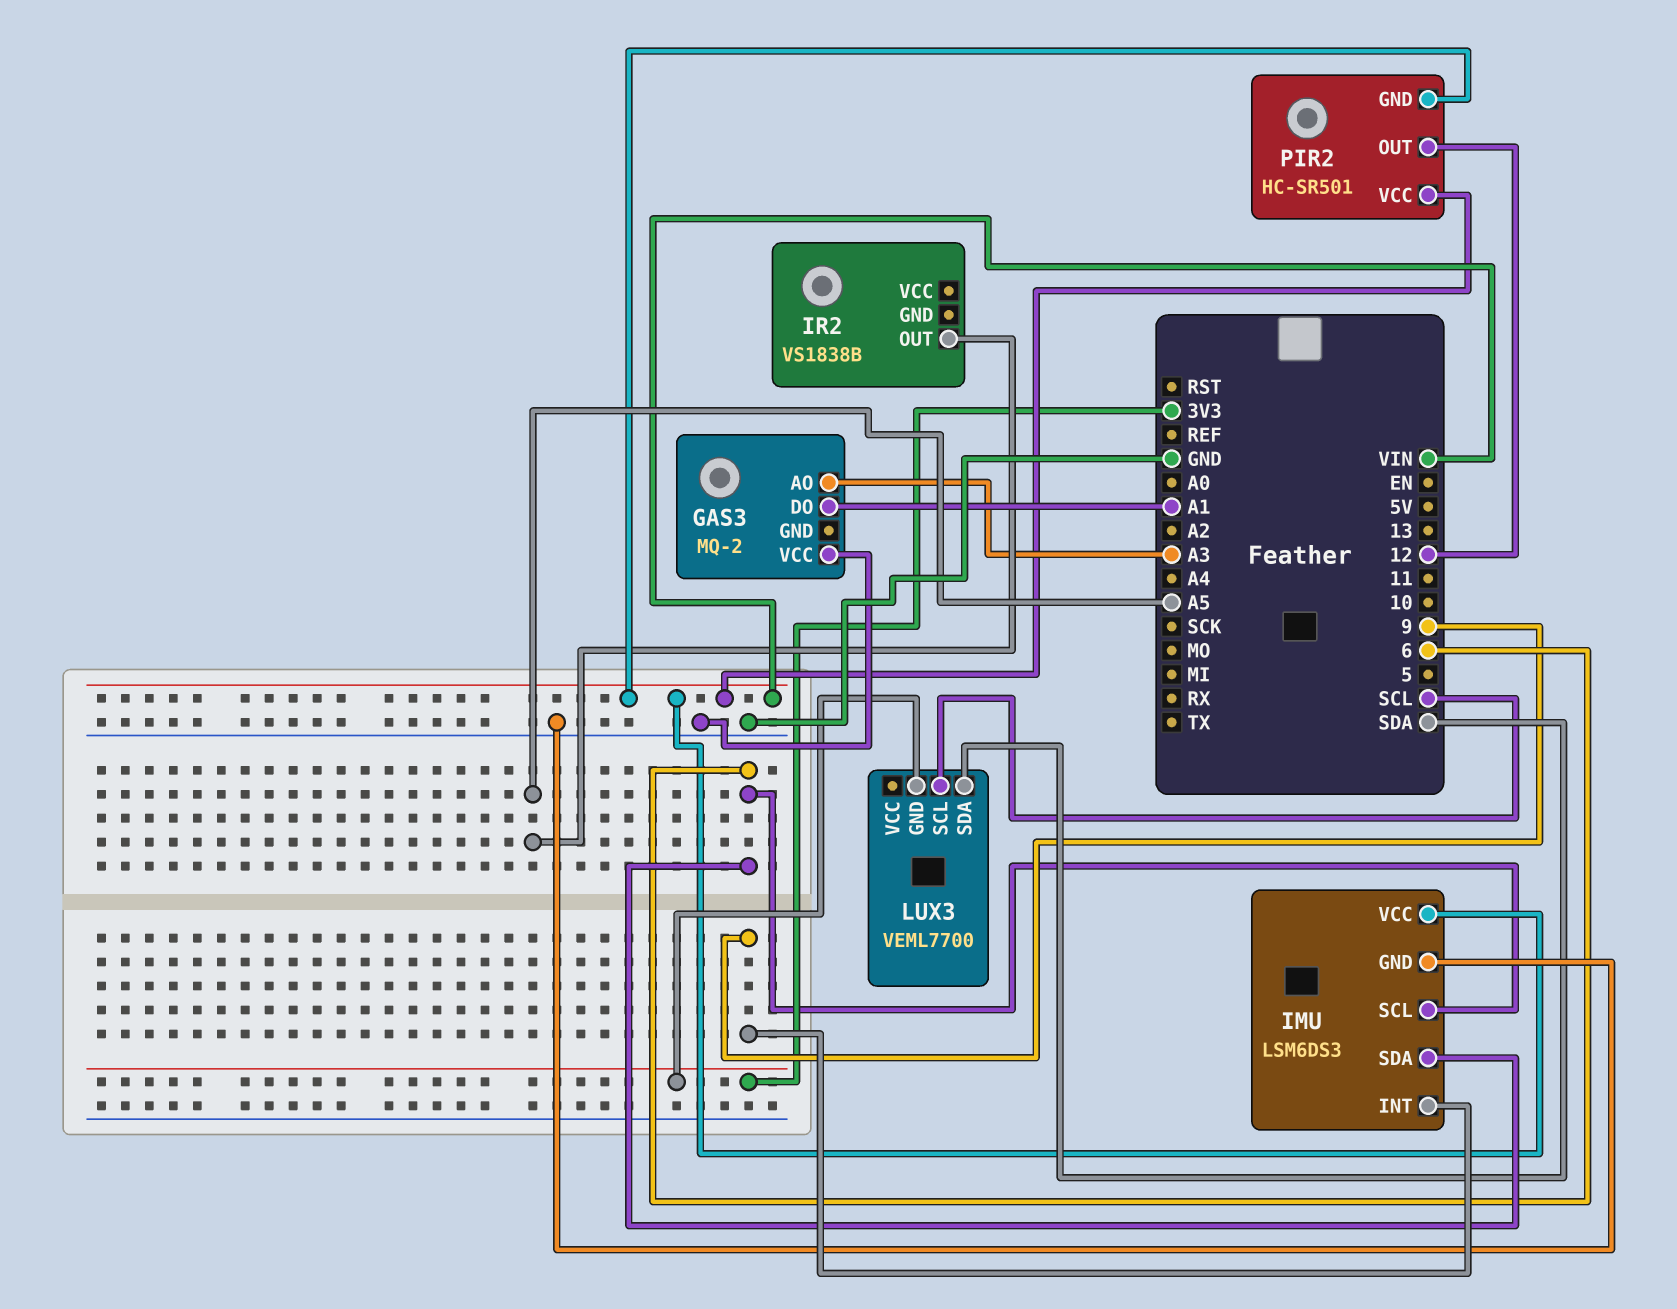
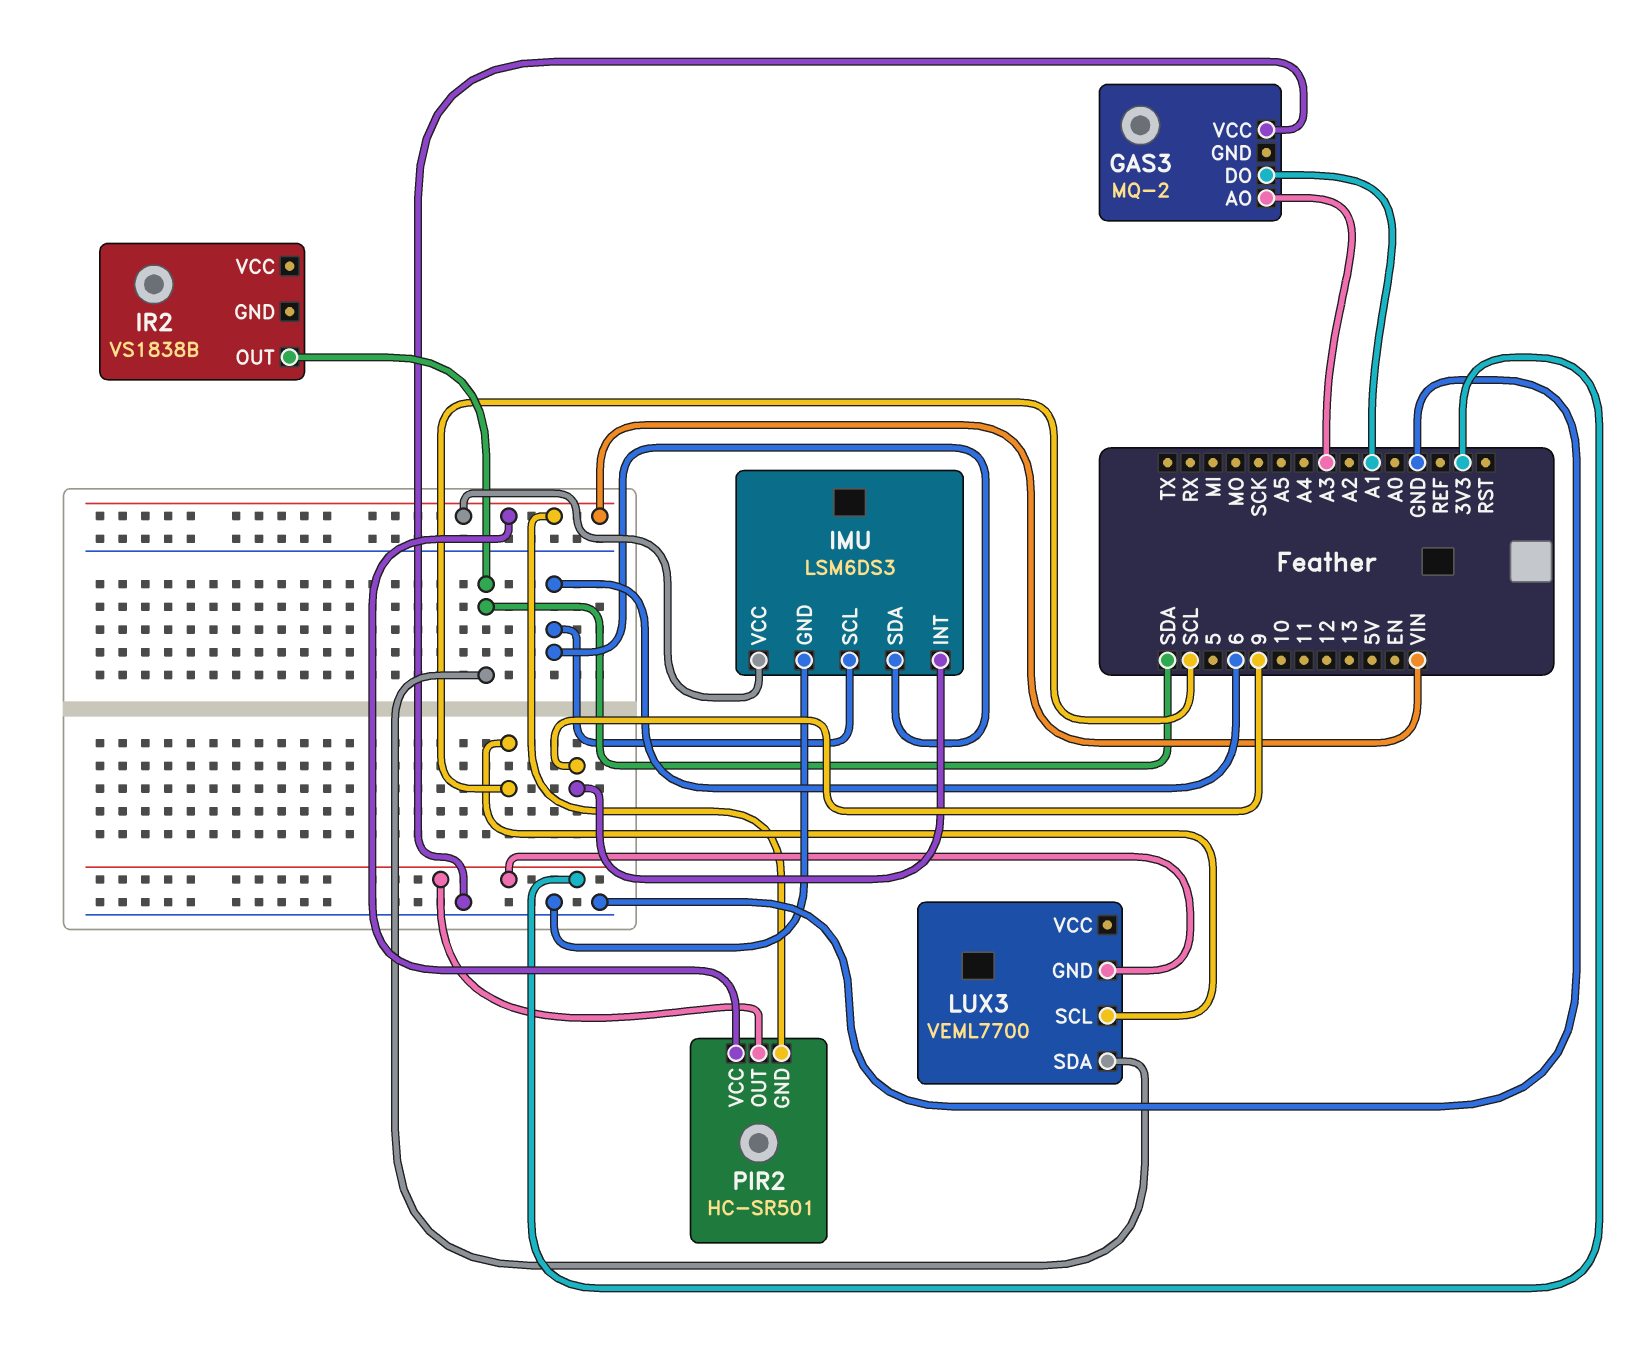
IR2 pin OUT: A5 -> SDA
PIR2 pin OUT: 12 -> 3V3

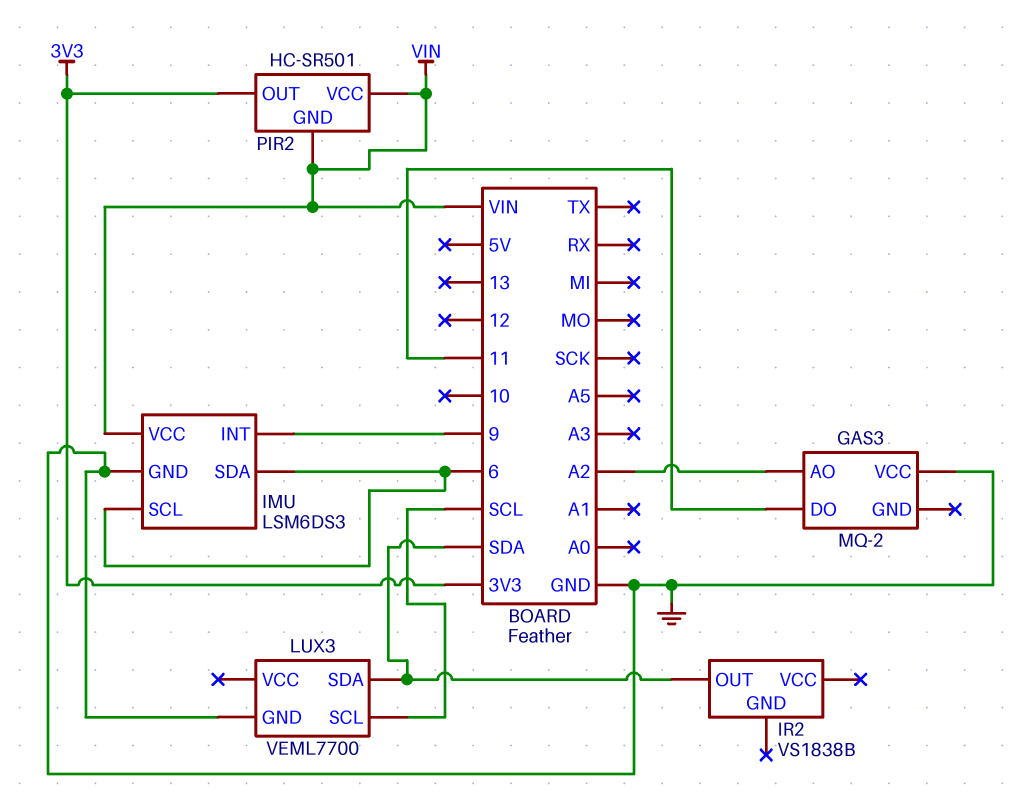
GAS3 pin AO: A3 -> A2
GAS3 pin DO: A1 -> 11
LUX3 pin GND: 3V3 -> GND

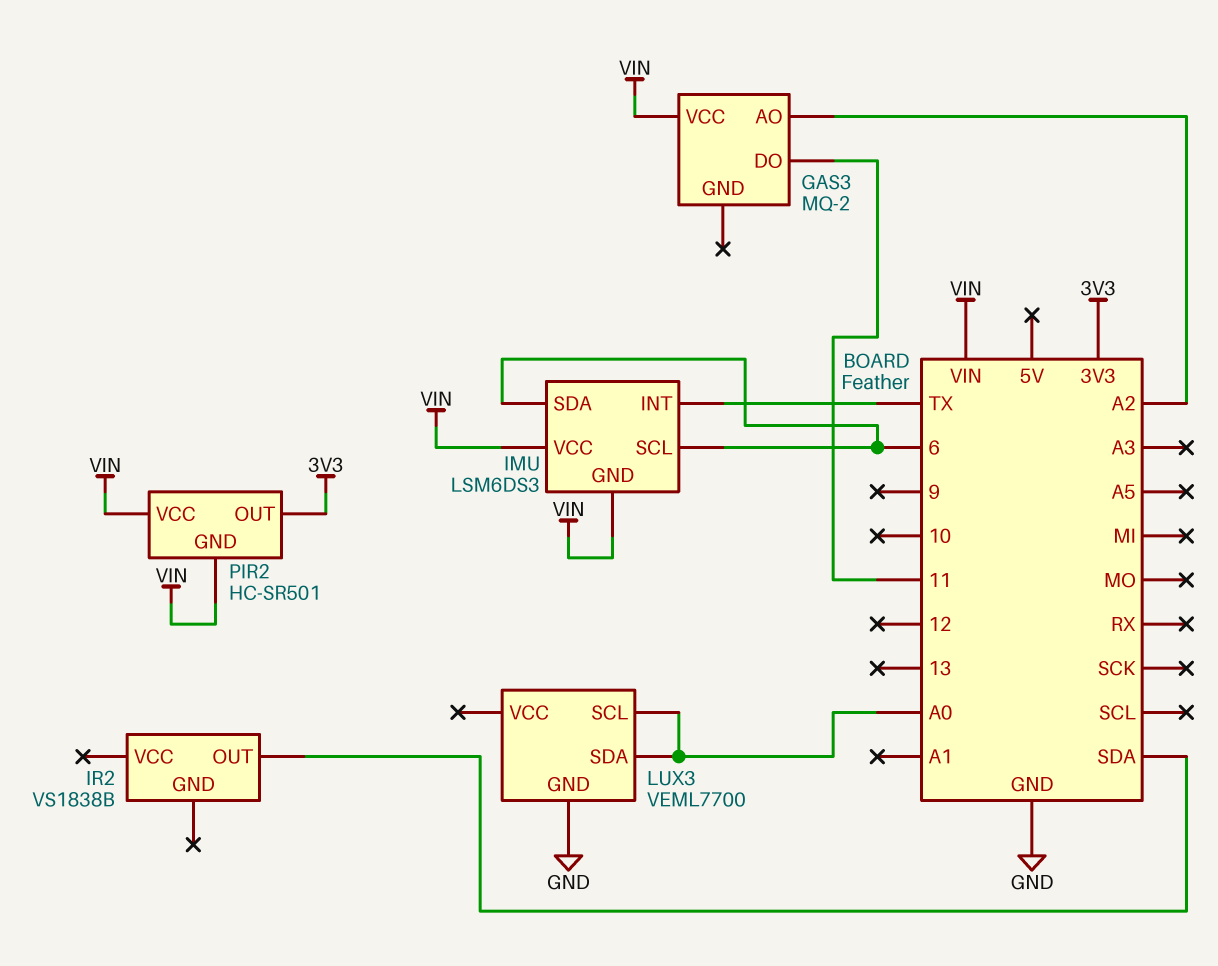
GAS3 pin VCC: GND -> VIN
IMU pin GND: GND -> VIN
IMU pin INT: 9 -> TX
LUX3 pin SCL: SCL -> A0
LUX3 pin SDA: SDA -> A0

